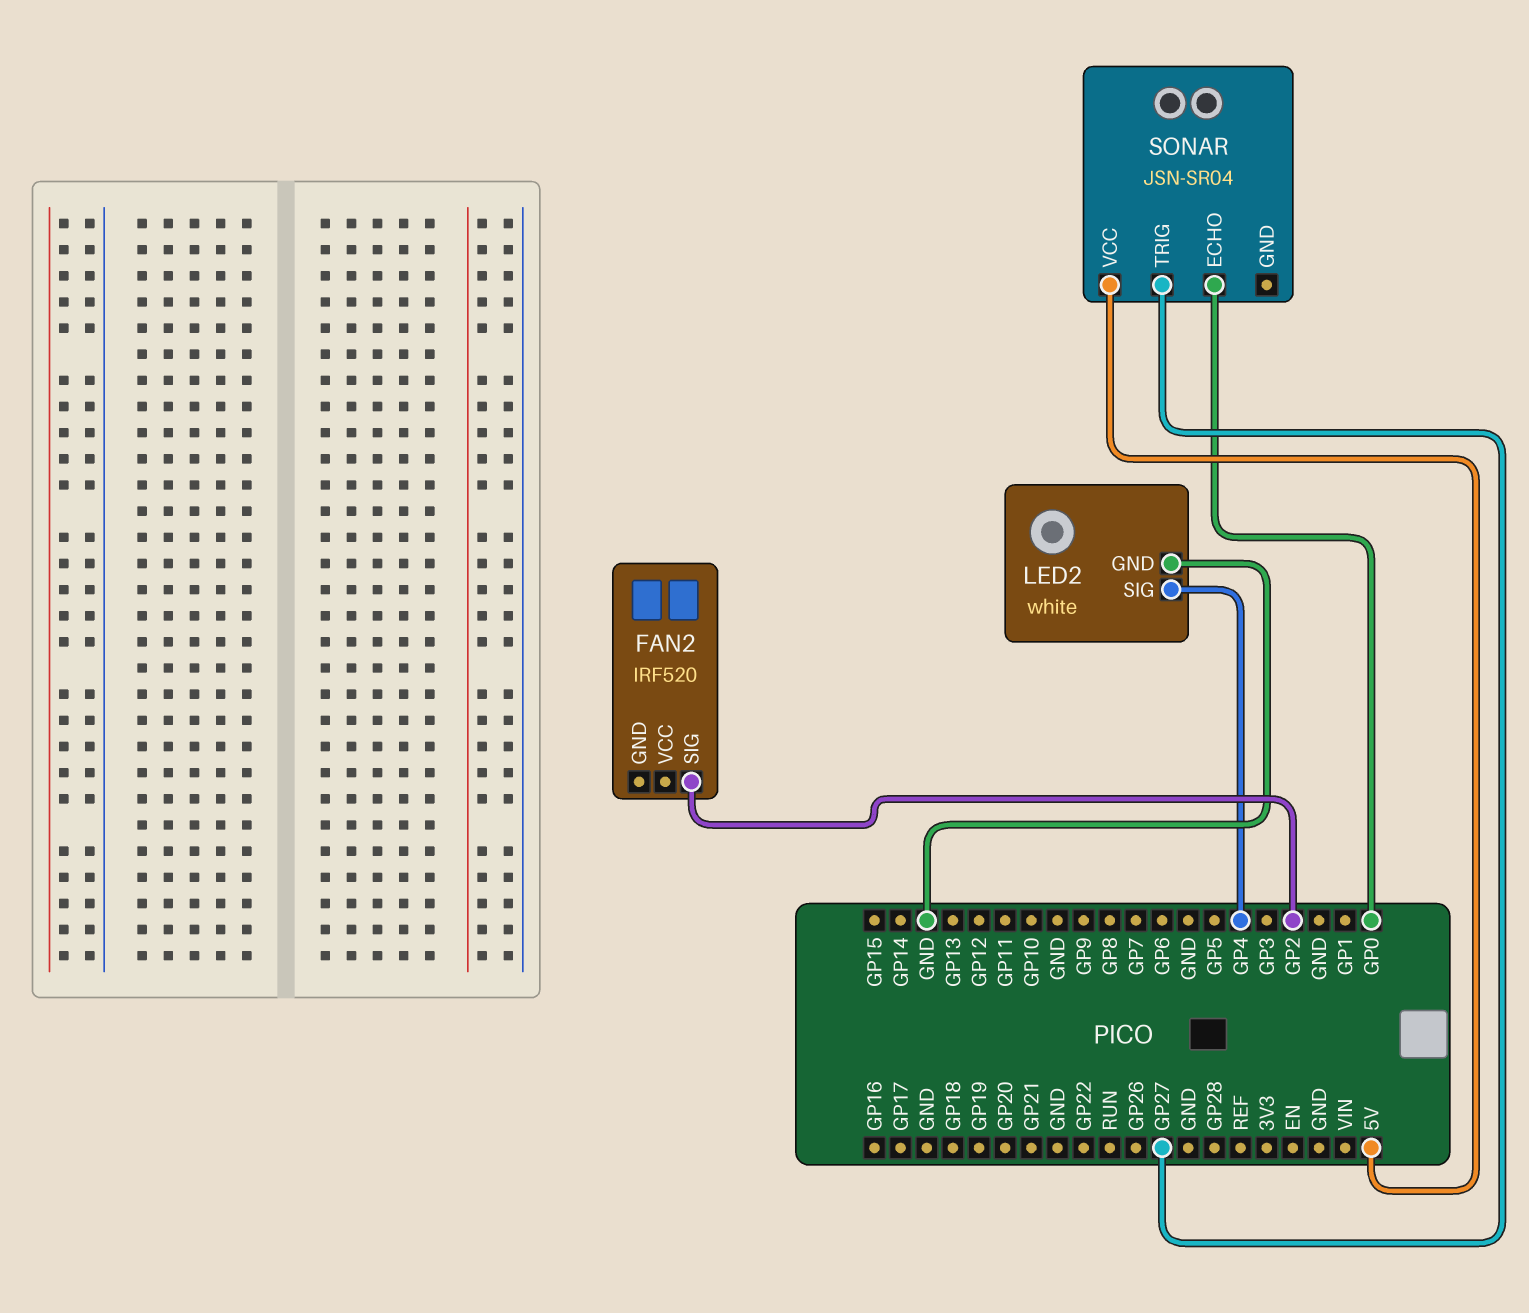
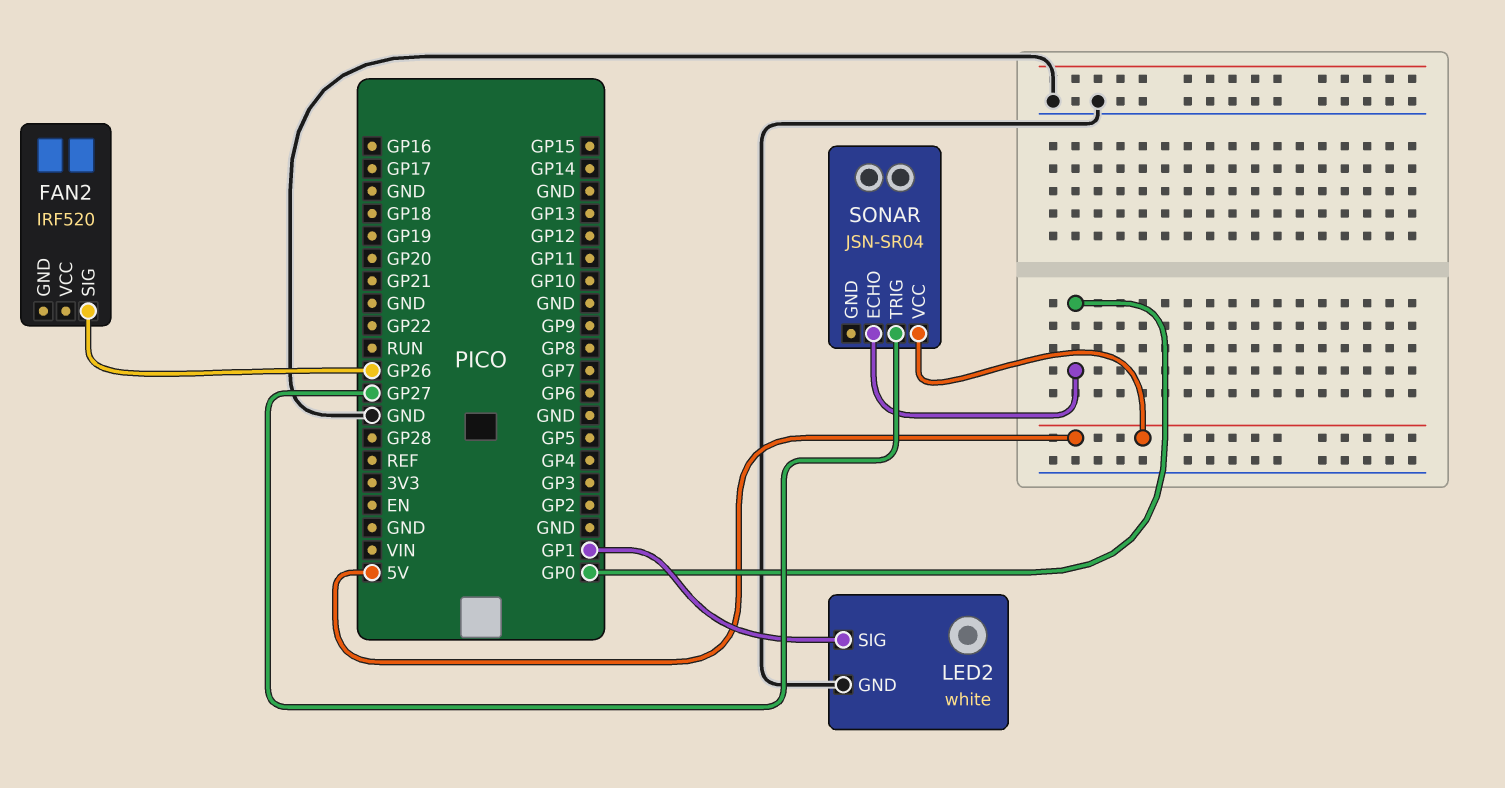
FAN2 pin SIG: GP2 -> GP26
LED2 pin SIG: GP4 -> GP1

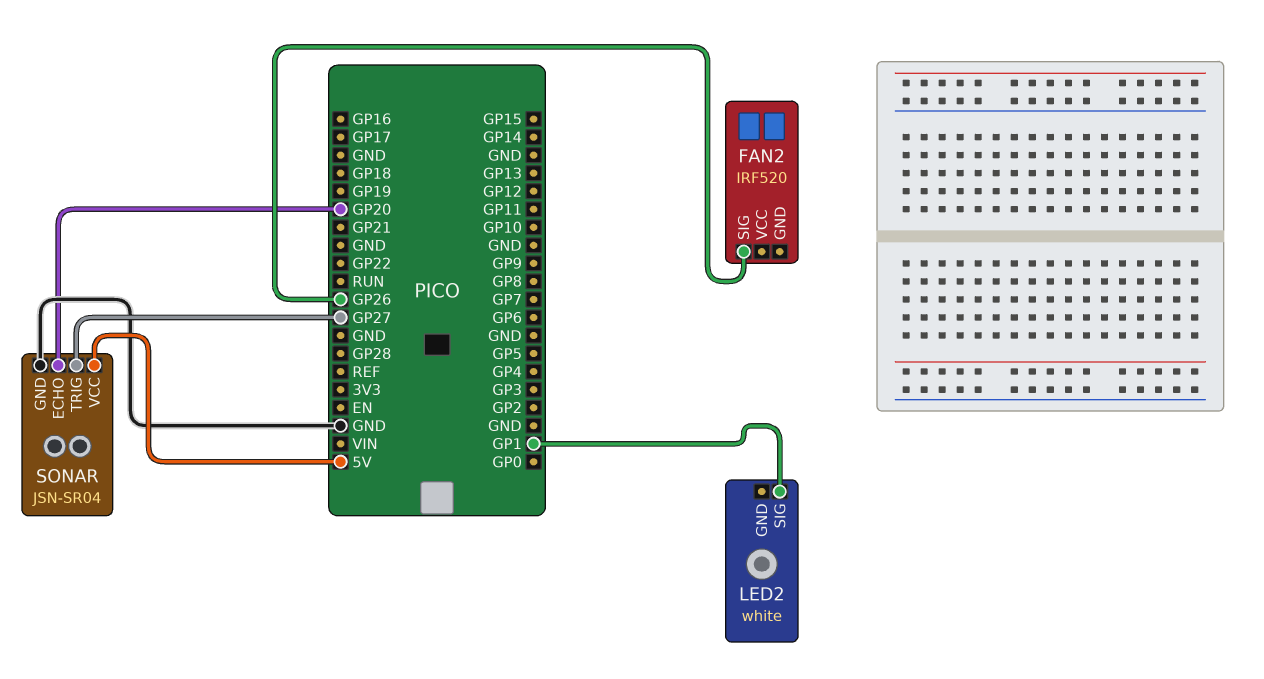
LED2 pin GND: GND -> none
SONAR pin ECHO: GP0 -> GP20
SONAR pin GND: none -> GND

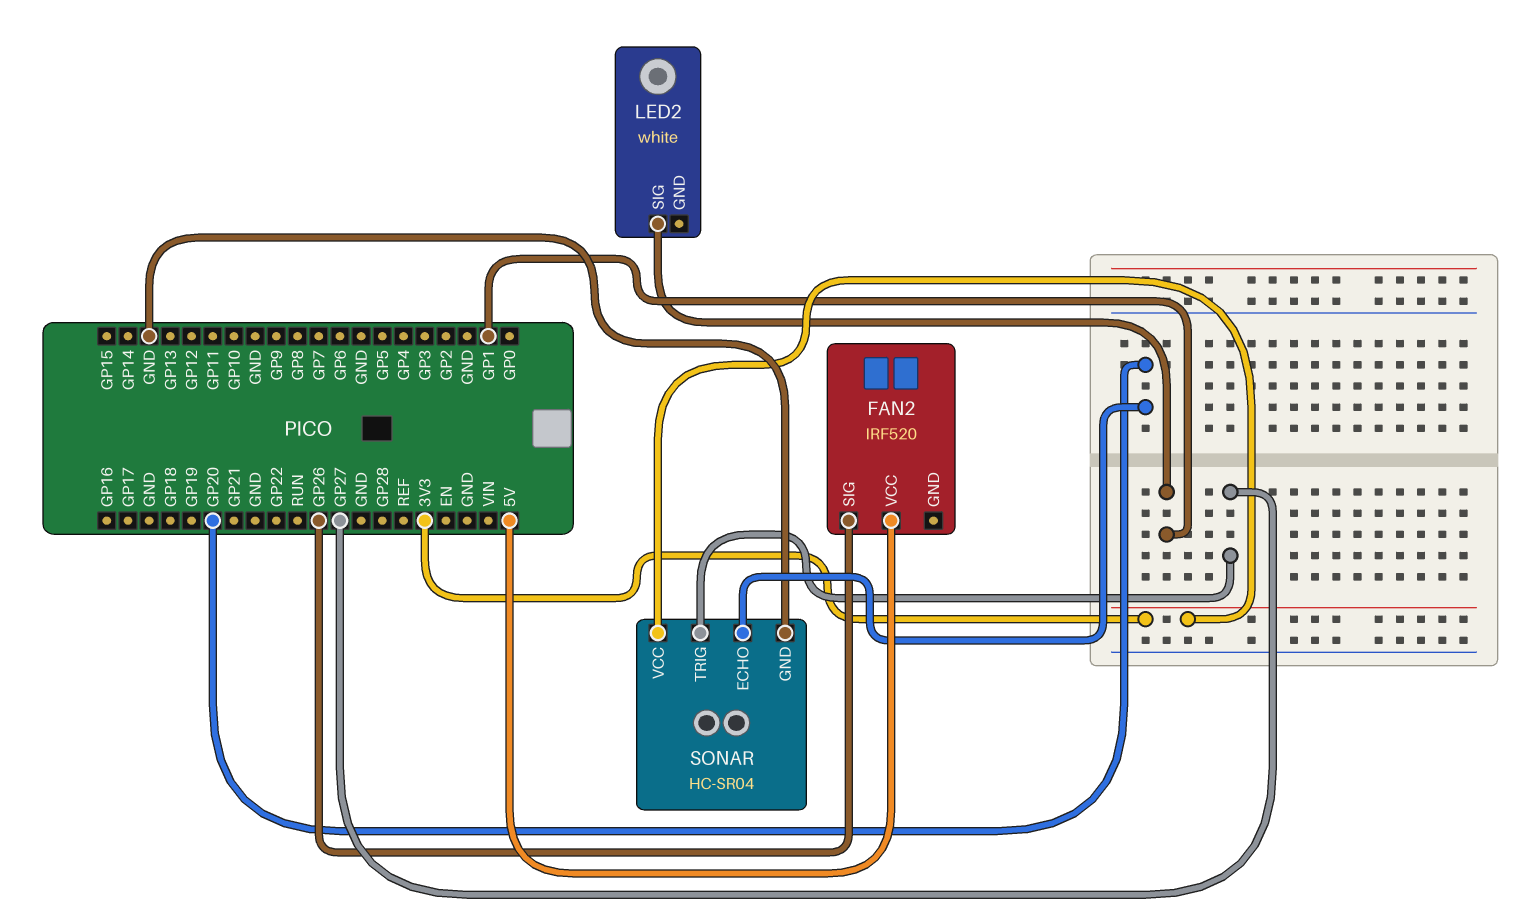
FAN2 pin VCC: none -> 5V
SONAR: JSN-SR04 -> HC-SR04
SONAR pin VCC: 5V -> 3V3

